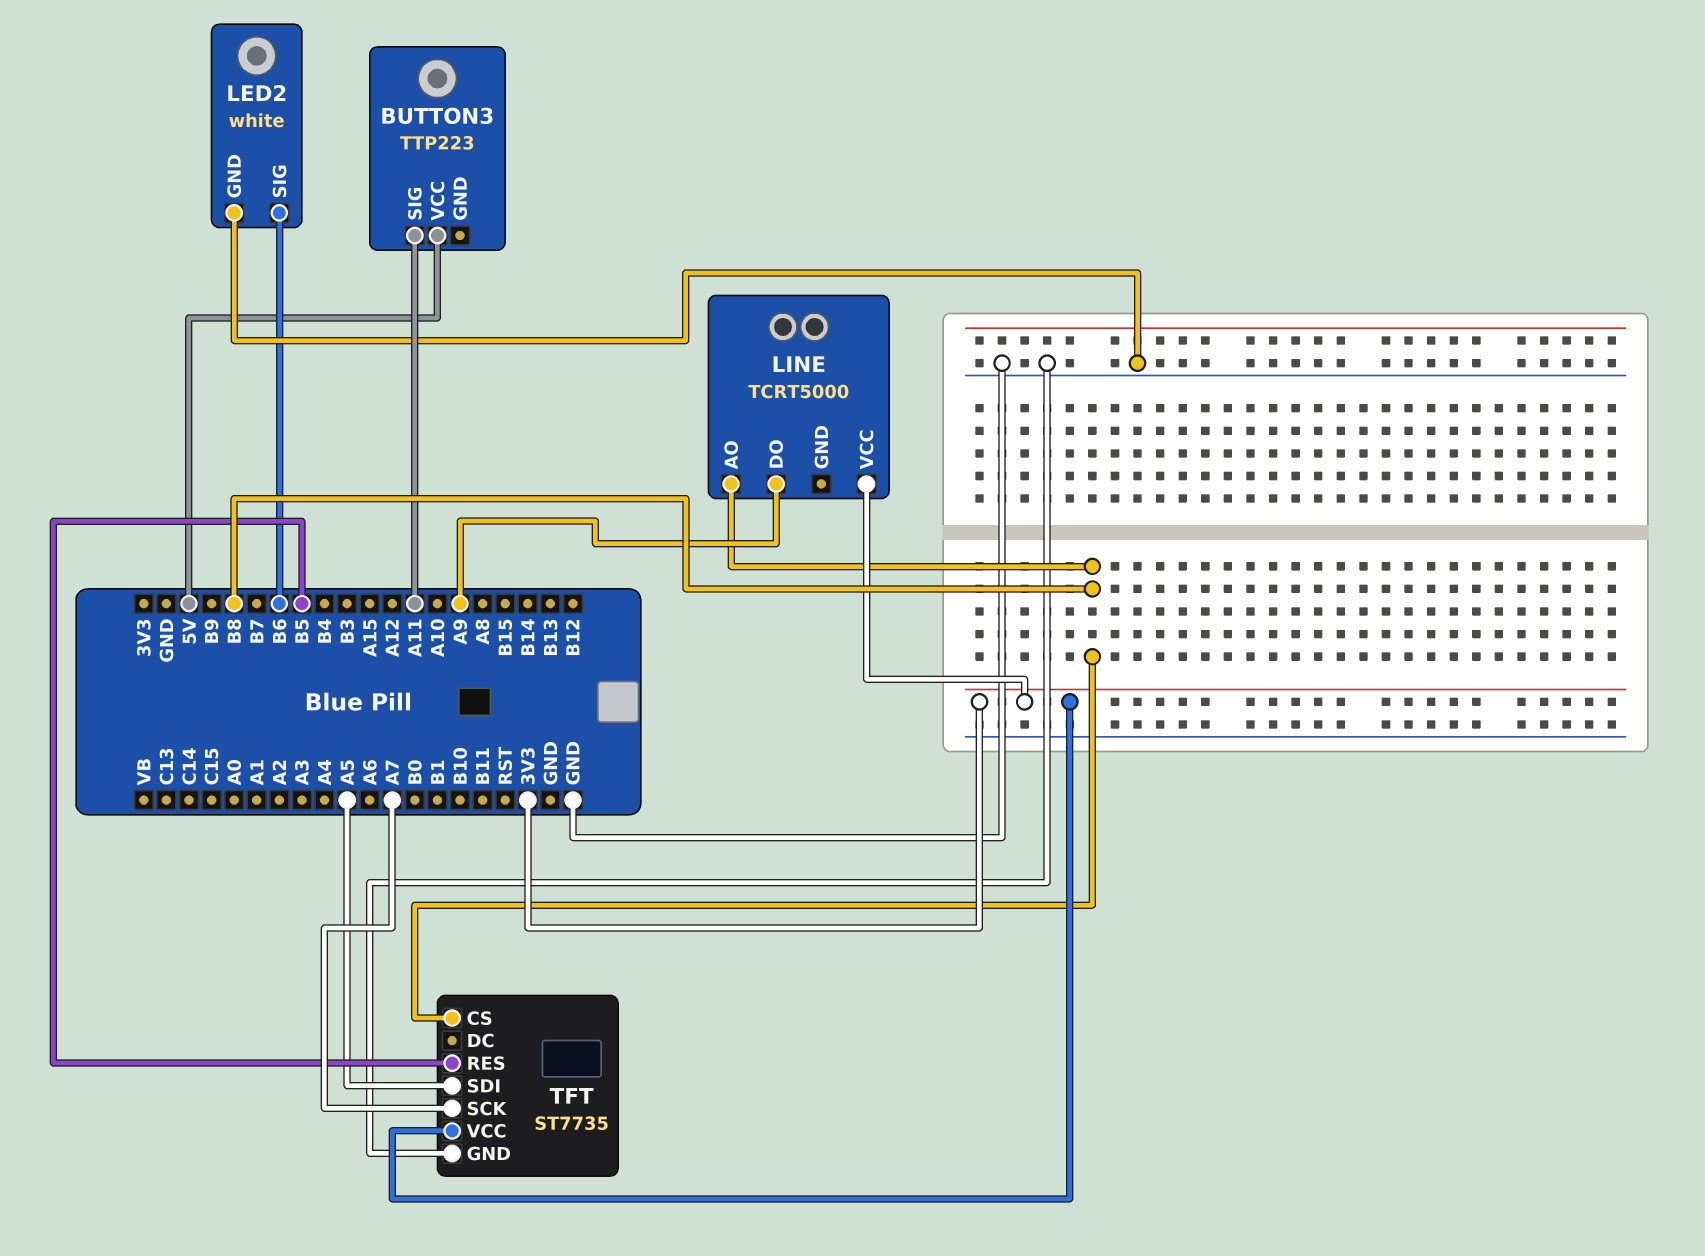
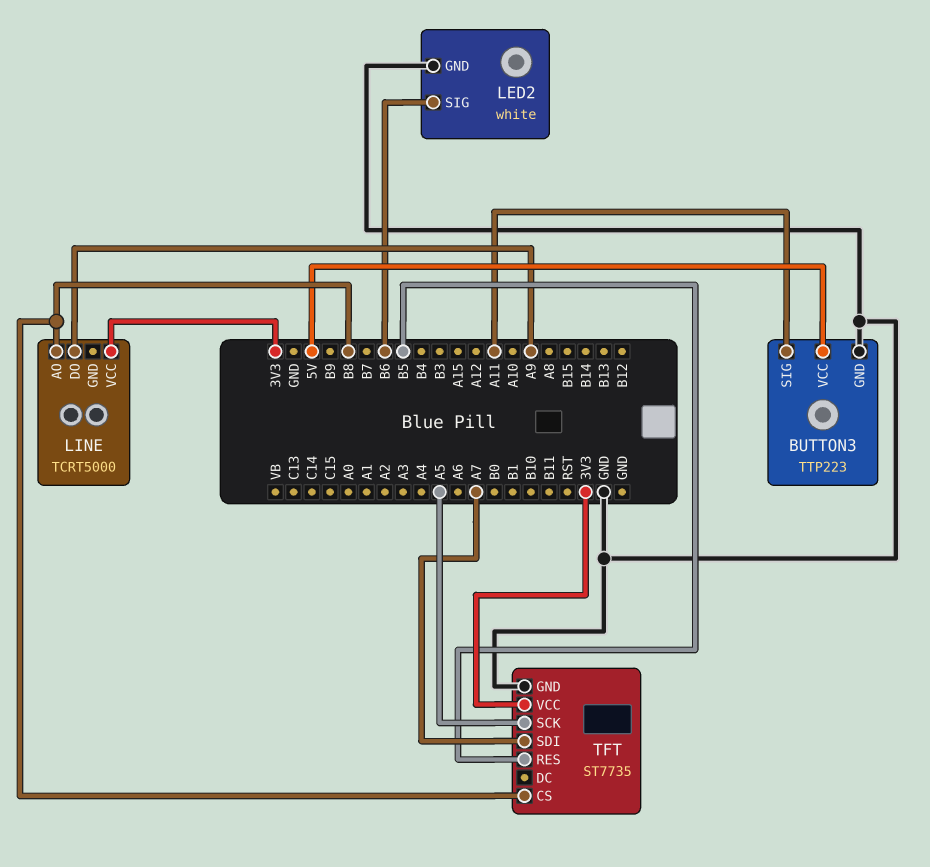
BUTTON3 pin GND: none -> GND
TFT pin SCK: A7 -> A5
TFT pin SDI: A5 -> A7

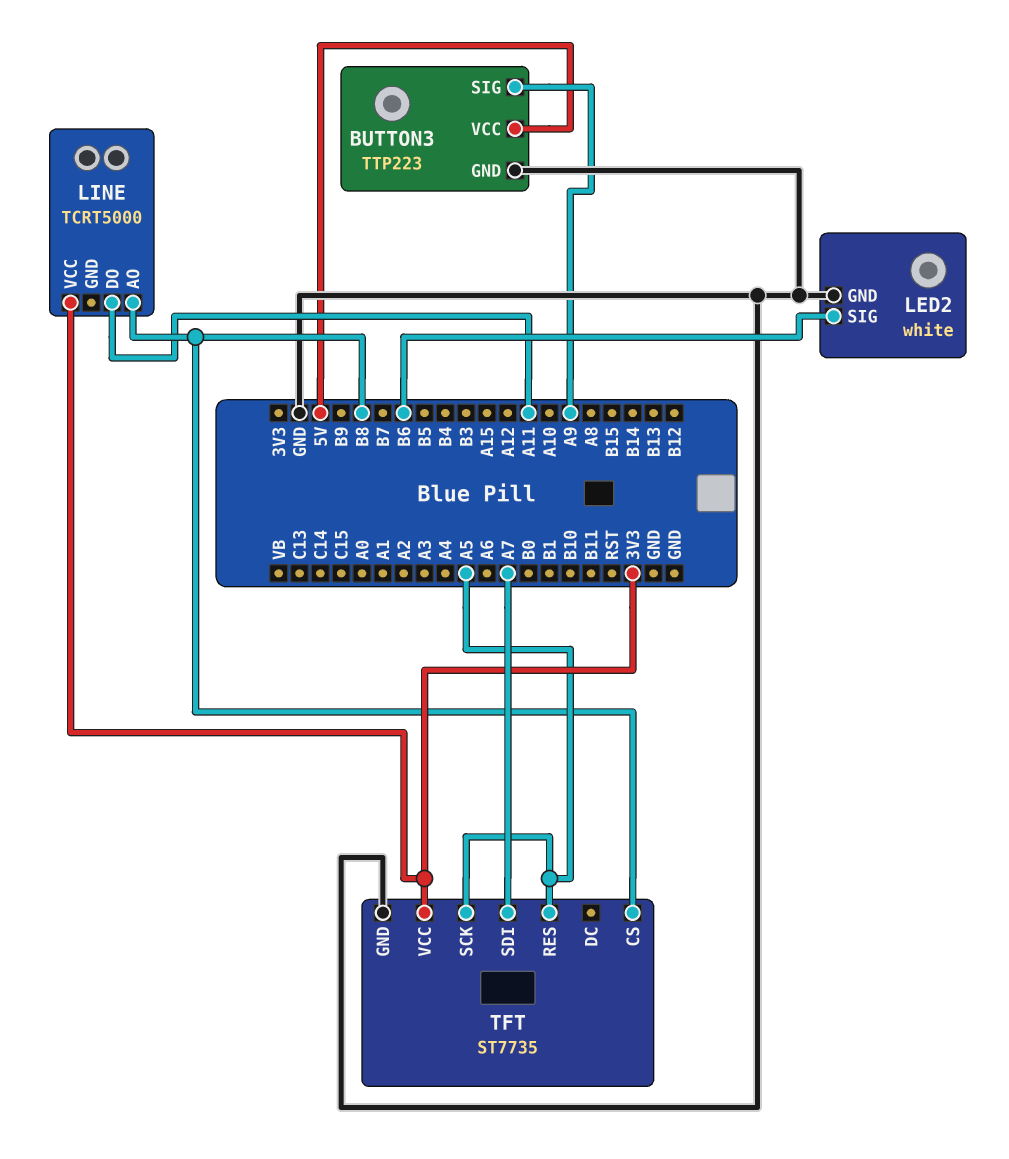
BUTTON3 pin SIG: A11 -> A9
LINE pin DO: A9 -> A11
TFT pin RES: B5 -> A5

